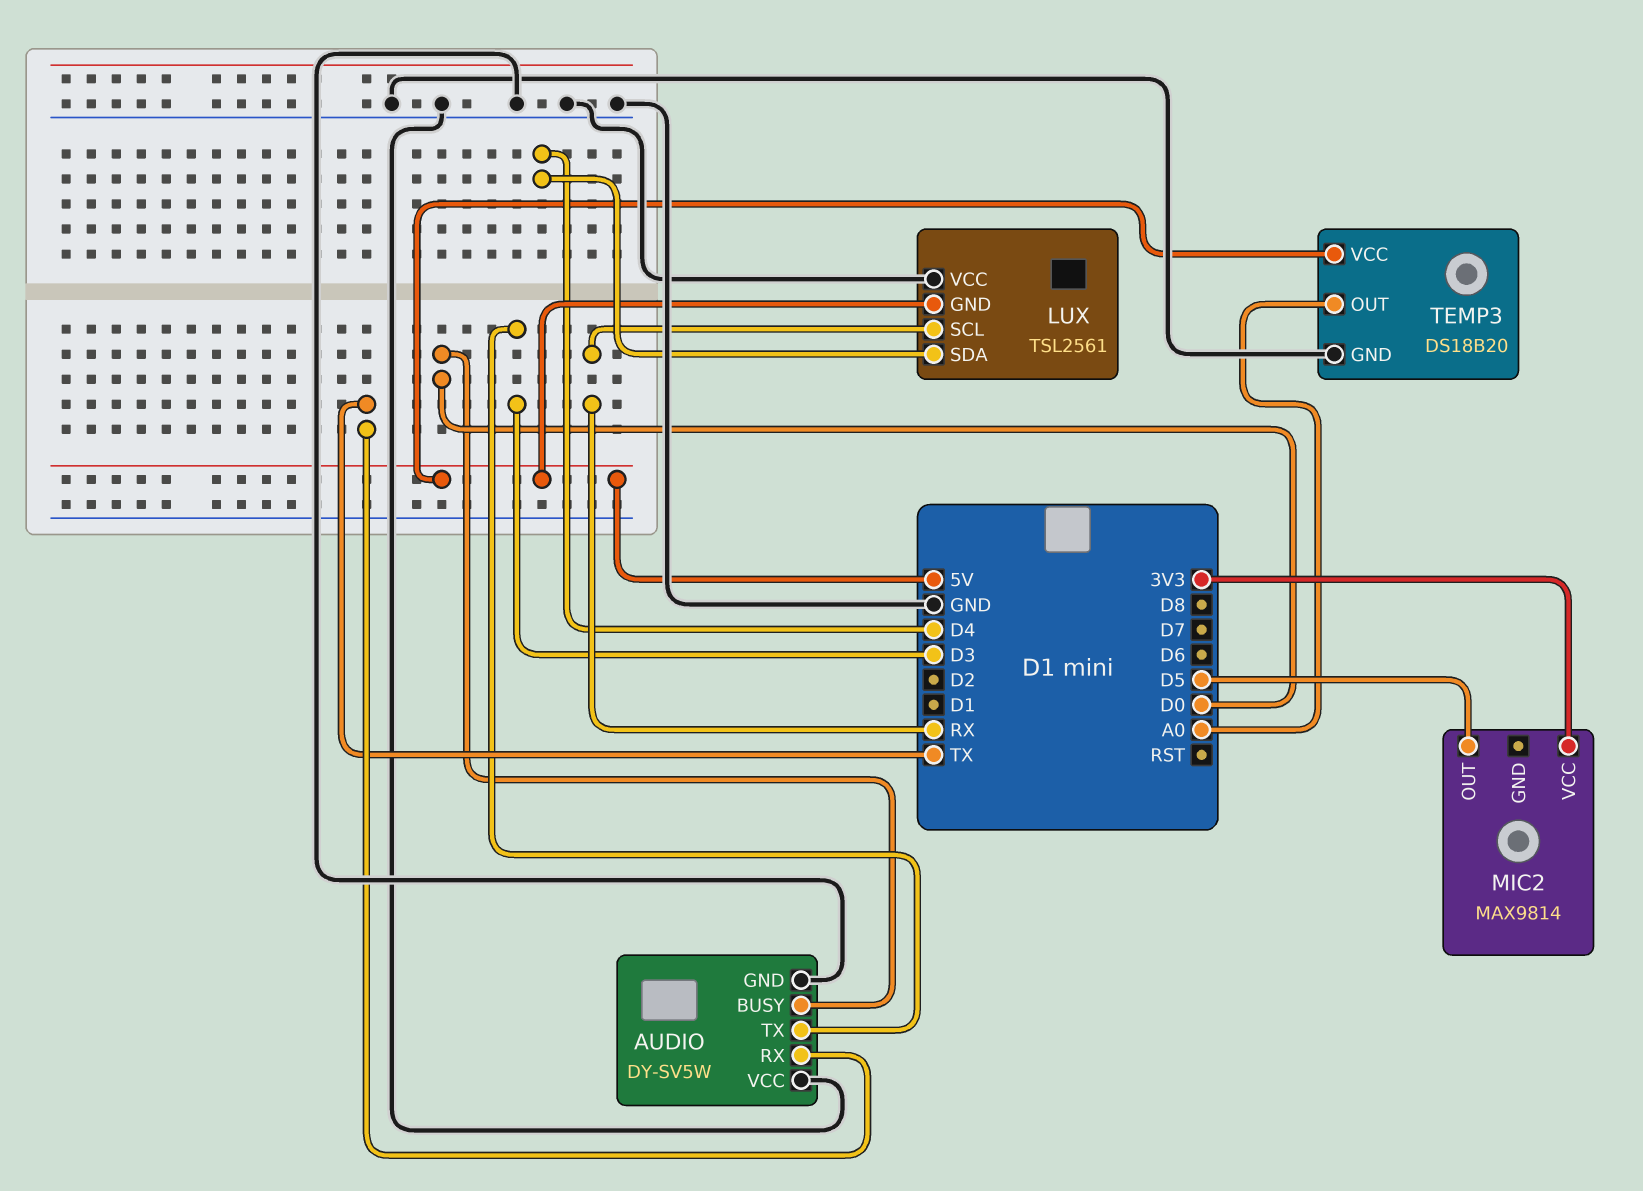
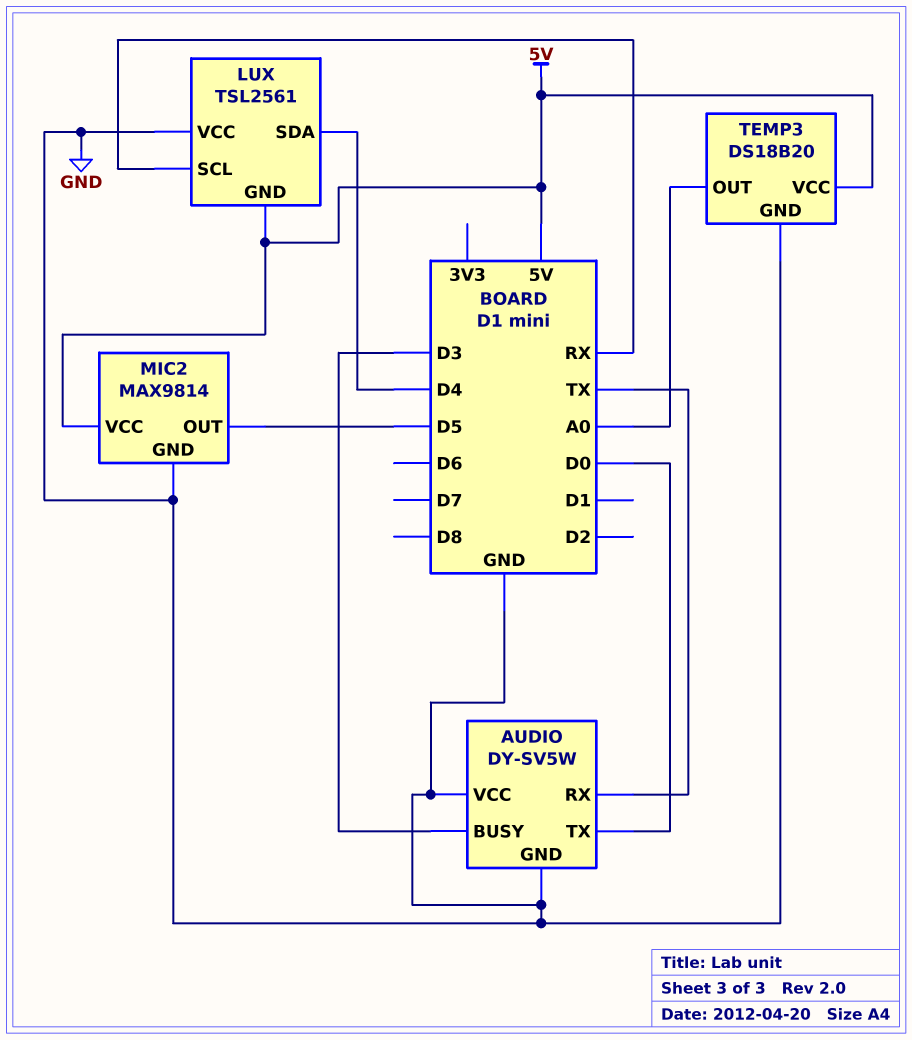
AUDIO pin BUSY: D0 -> D3
AUDIO pin TX: D3 -> D0
MIC2 pin GND: none -> GND
MIC2 pin VCC: 3V3 -> 5V

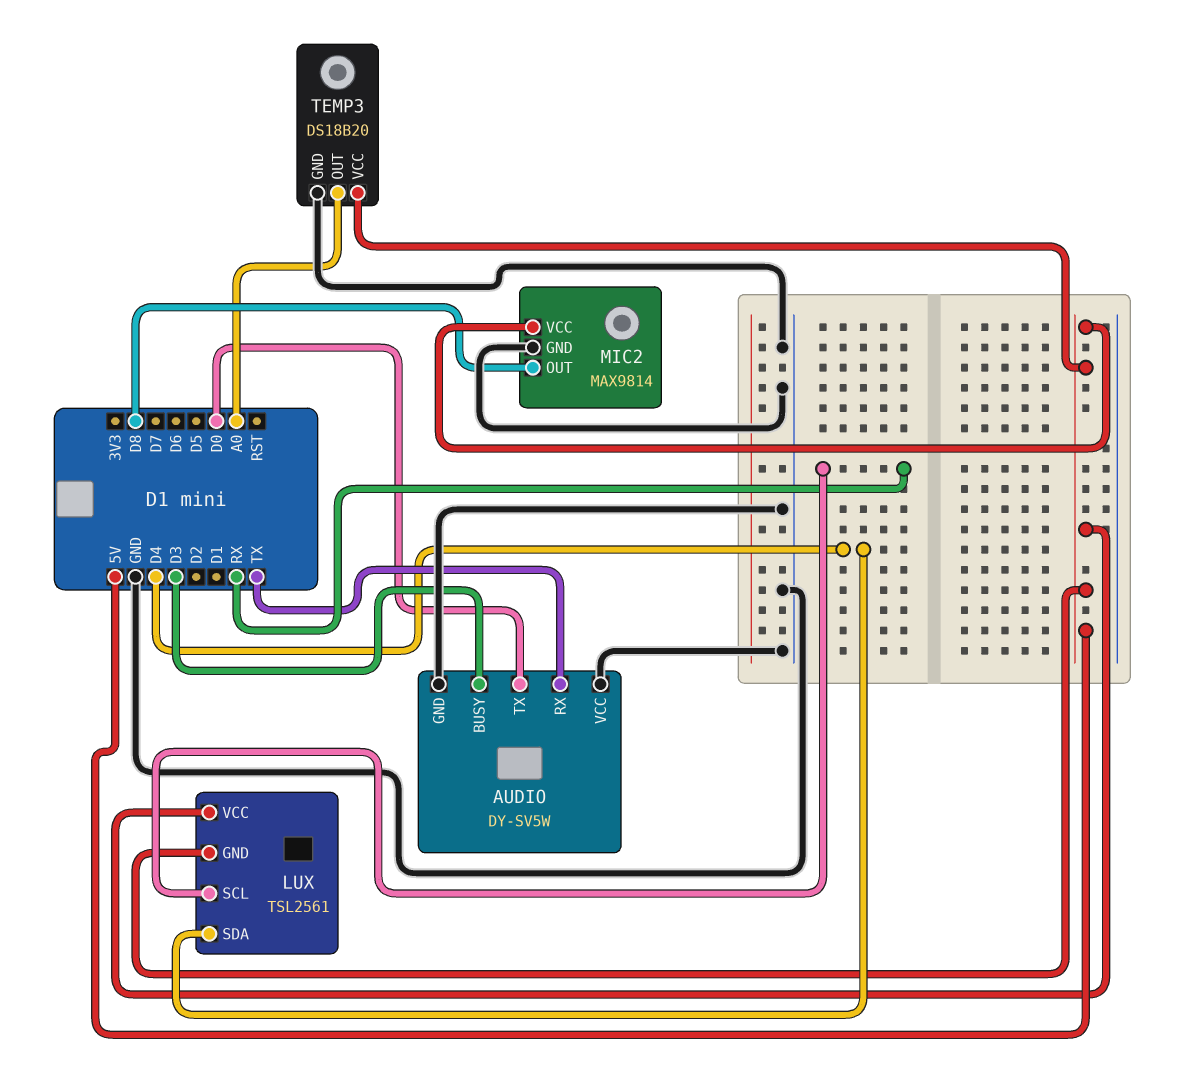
LUX pin VCC: GND -> 5V
MIC2 pin OUT: D5 -> D8

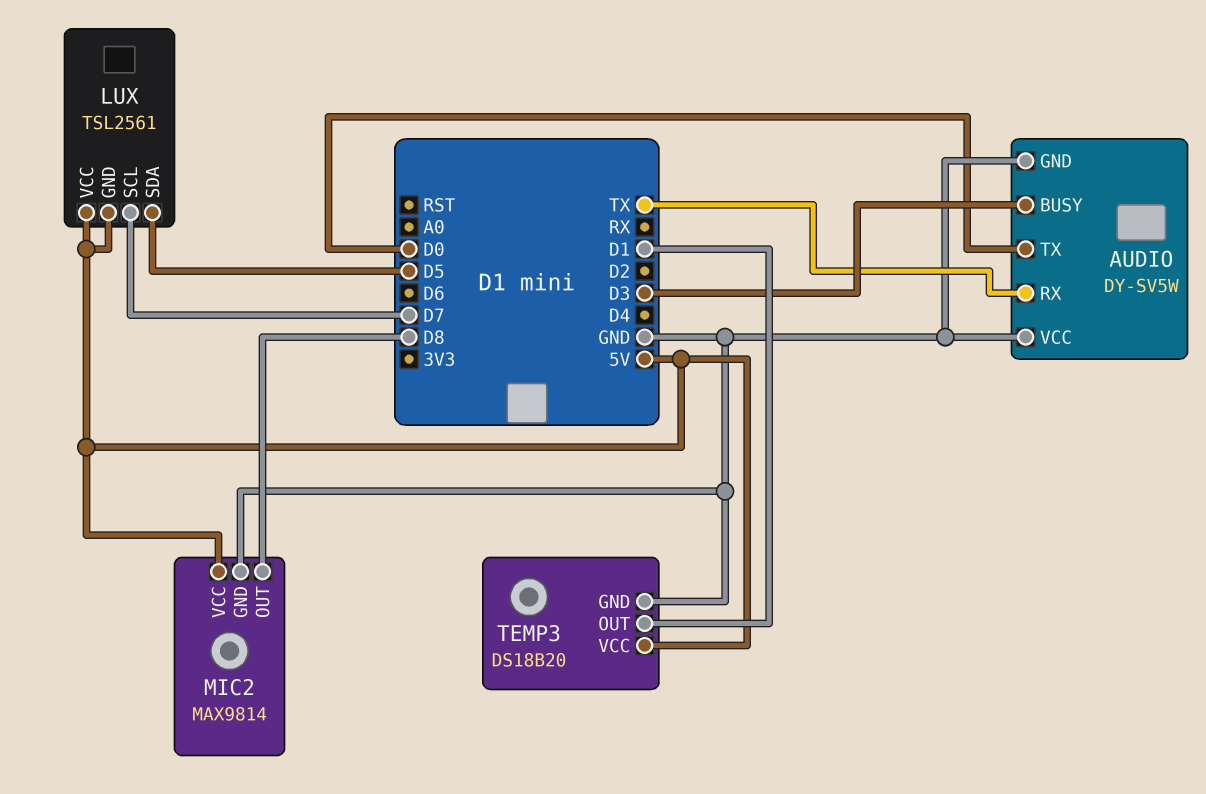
LUX pin SCL: RX -> D7
LUX pin SDA: D4 -> D5
TEMP3 pin OUT: A0 -> D1

